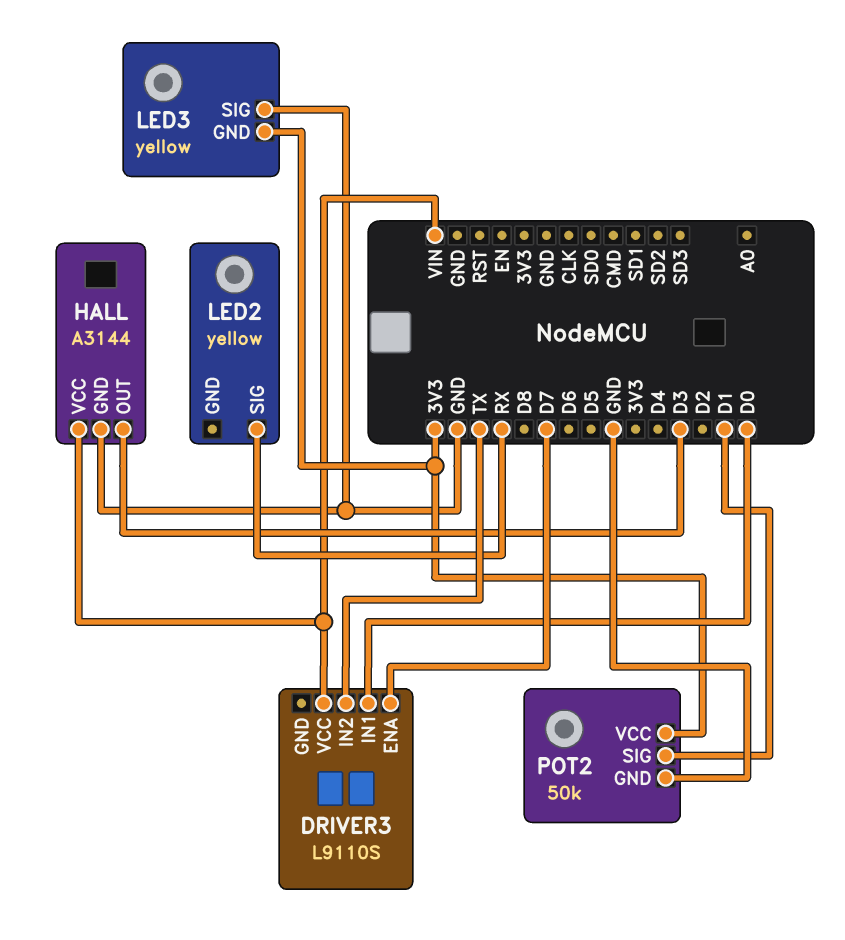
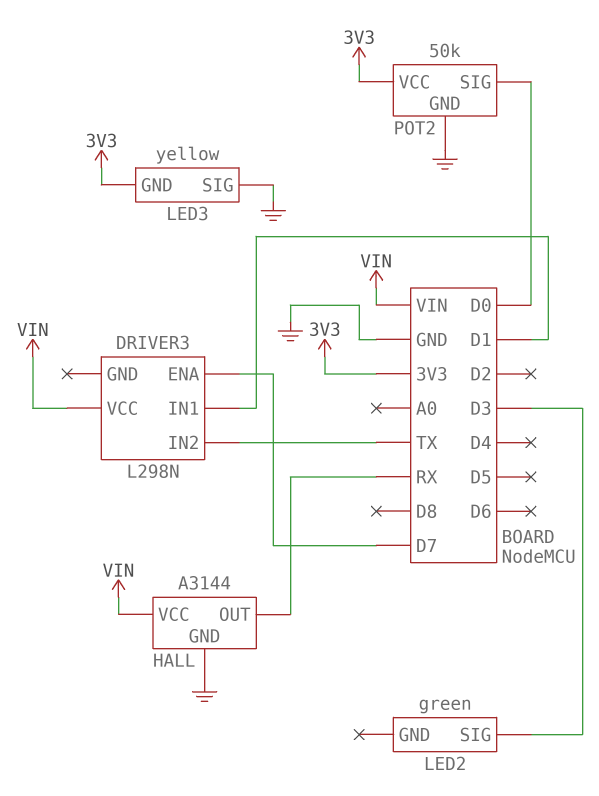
DRIVER3: L9110S -> L298N
DRIVER3 pin IN1: D0 -> D1
HALL pin OUT: D3 -> RX
LED2: yellow -> green
LED2 pin SIG: RX -> D3
POT2 pin SIG: D1 -> D0

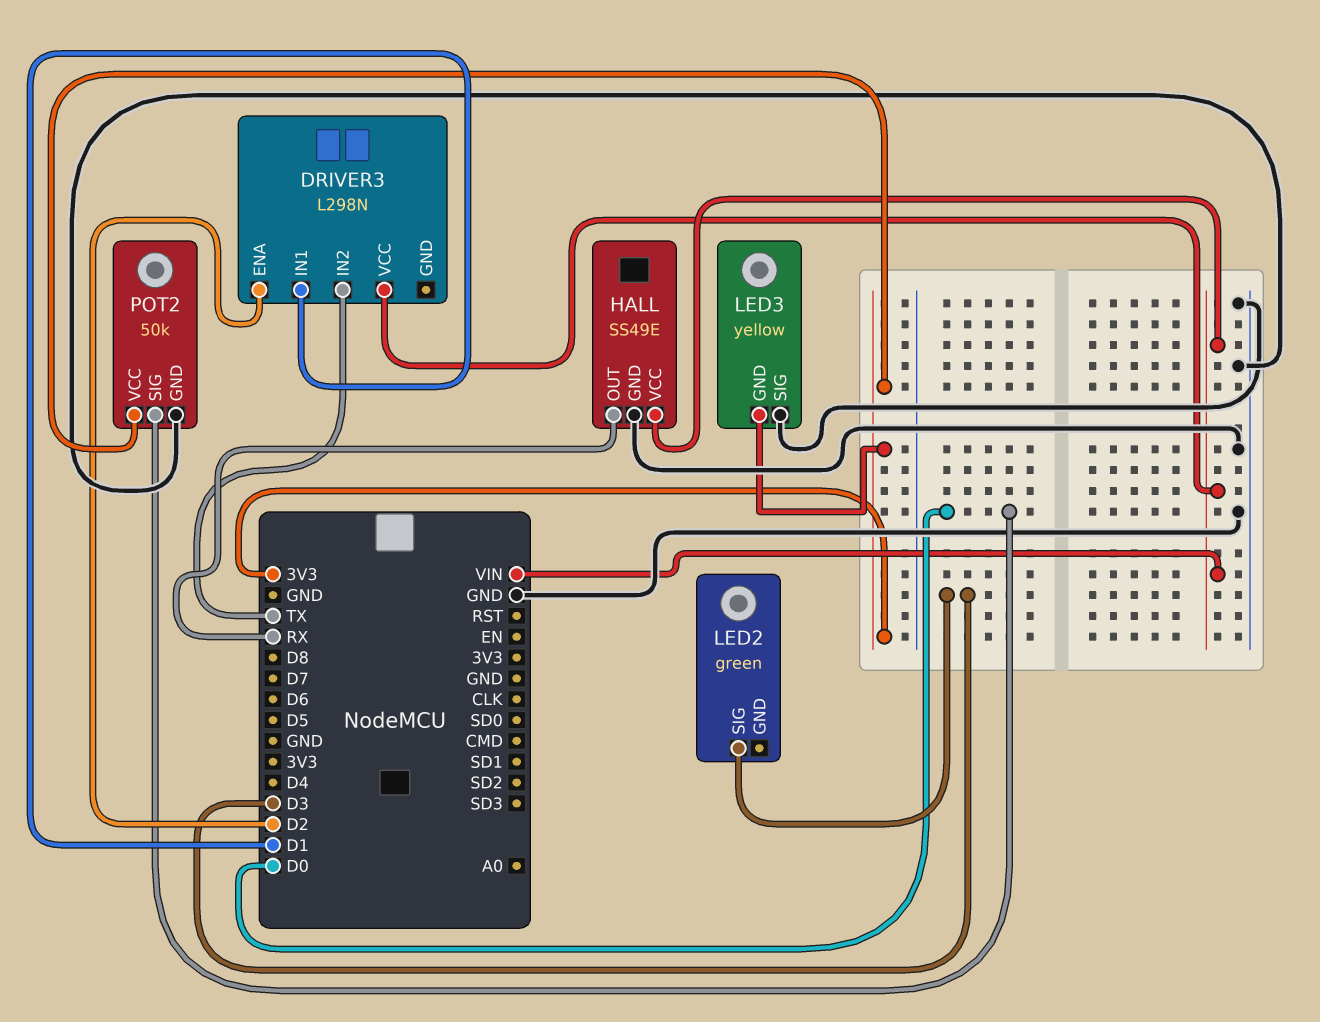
DRIVER3 pin ENA: D7 -> D2
HALL: A3144 -> SS49E

